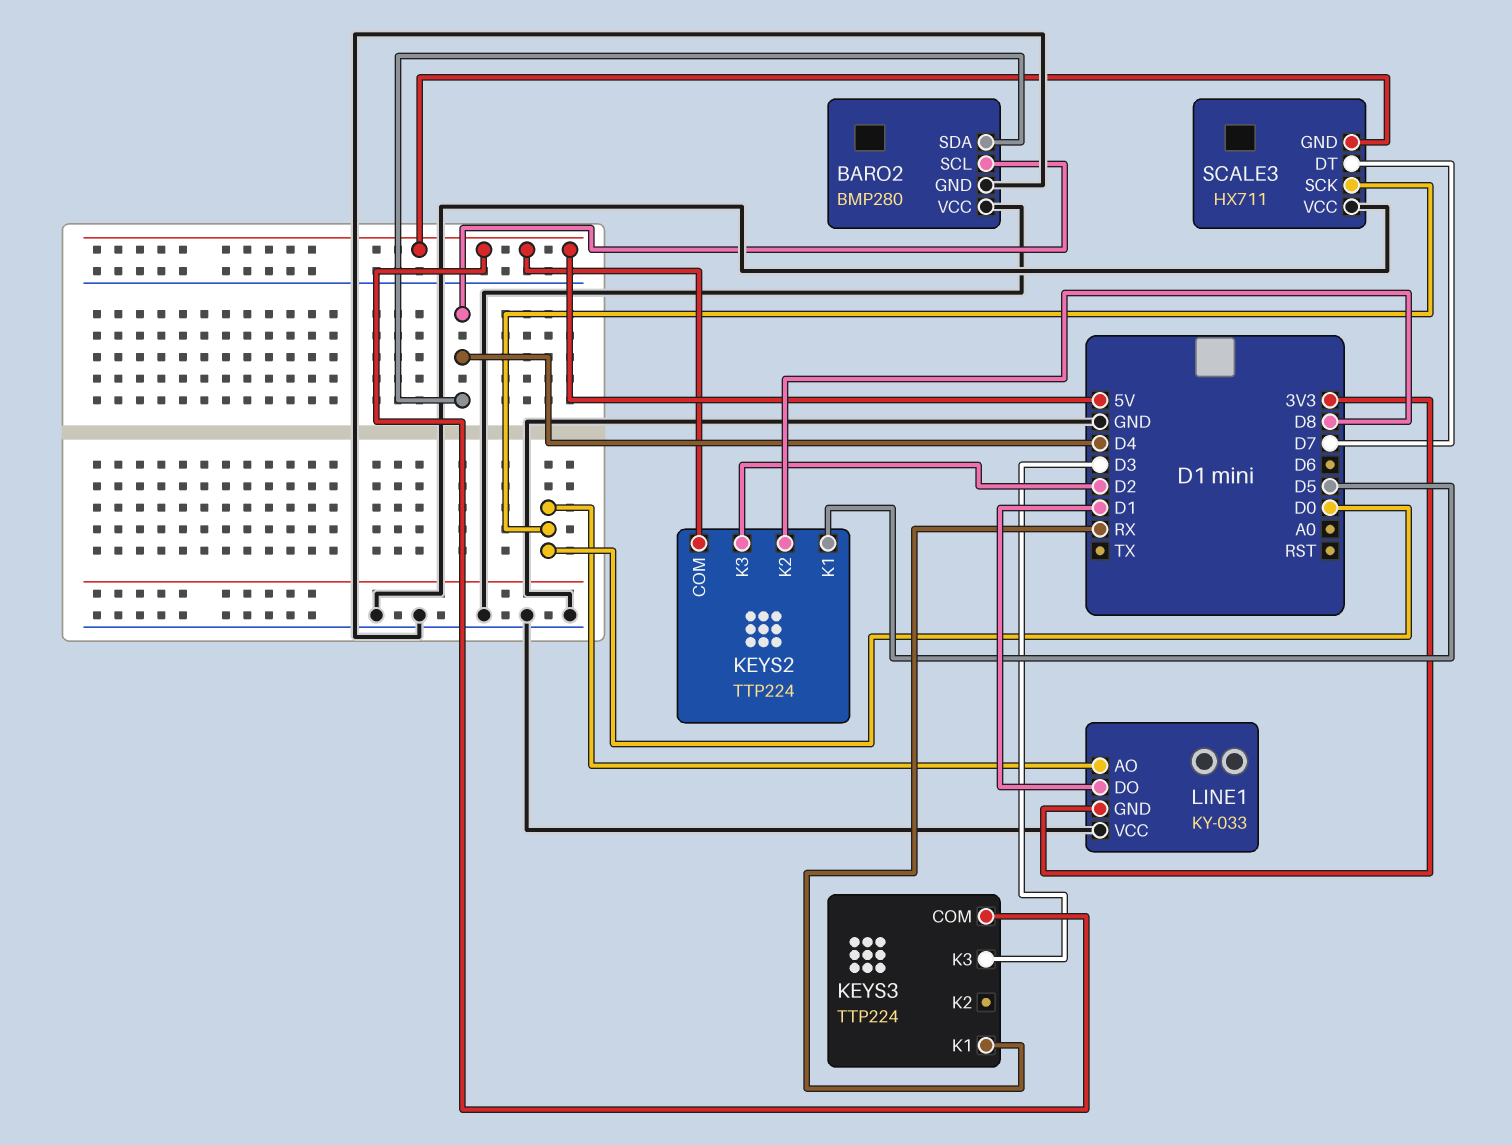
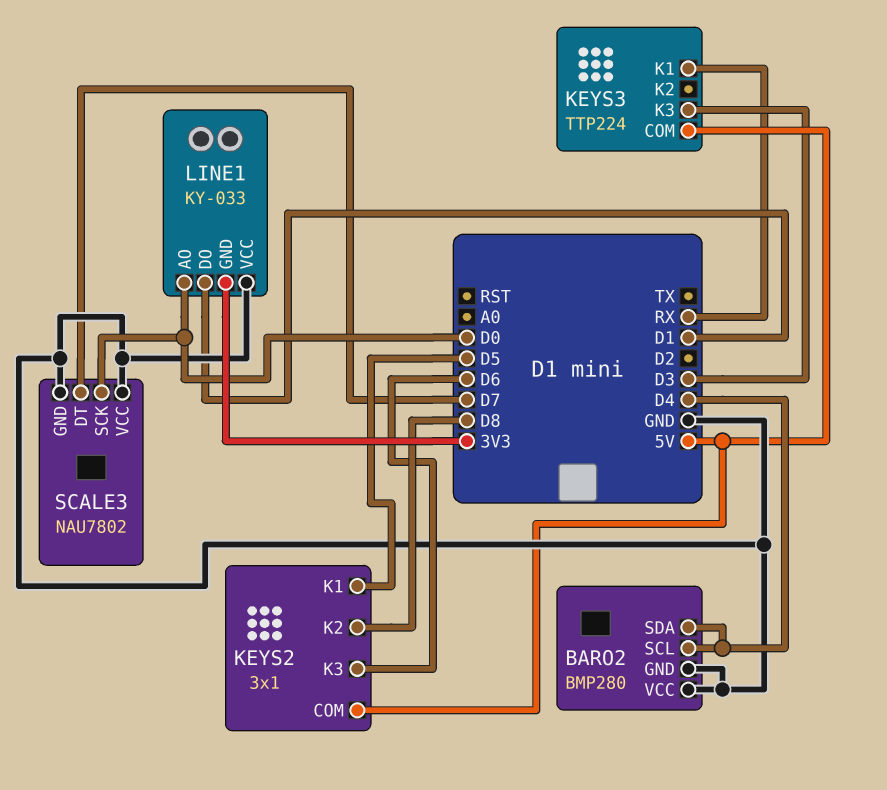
KEYS2: TTP224 -> 3x1
KEYS2 pin K3: D2 -> D6
SCALE3: HX711 -> NAU7802
SCALE3 pin GND: 5V -> GND

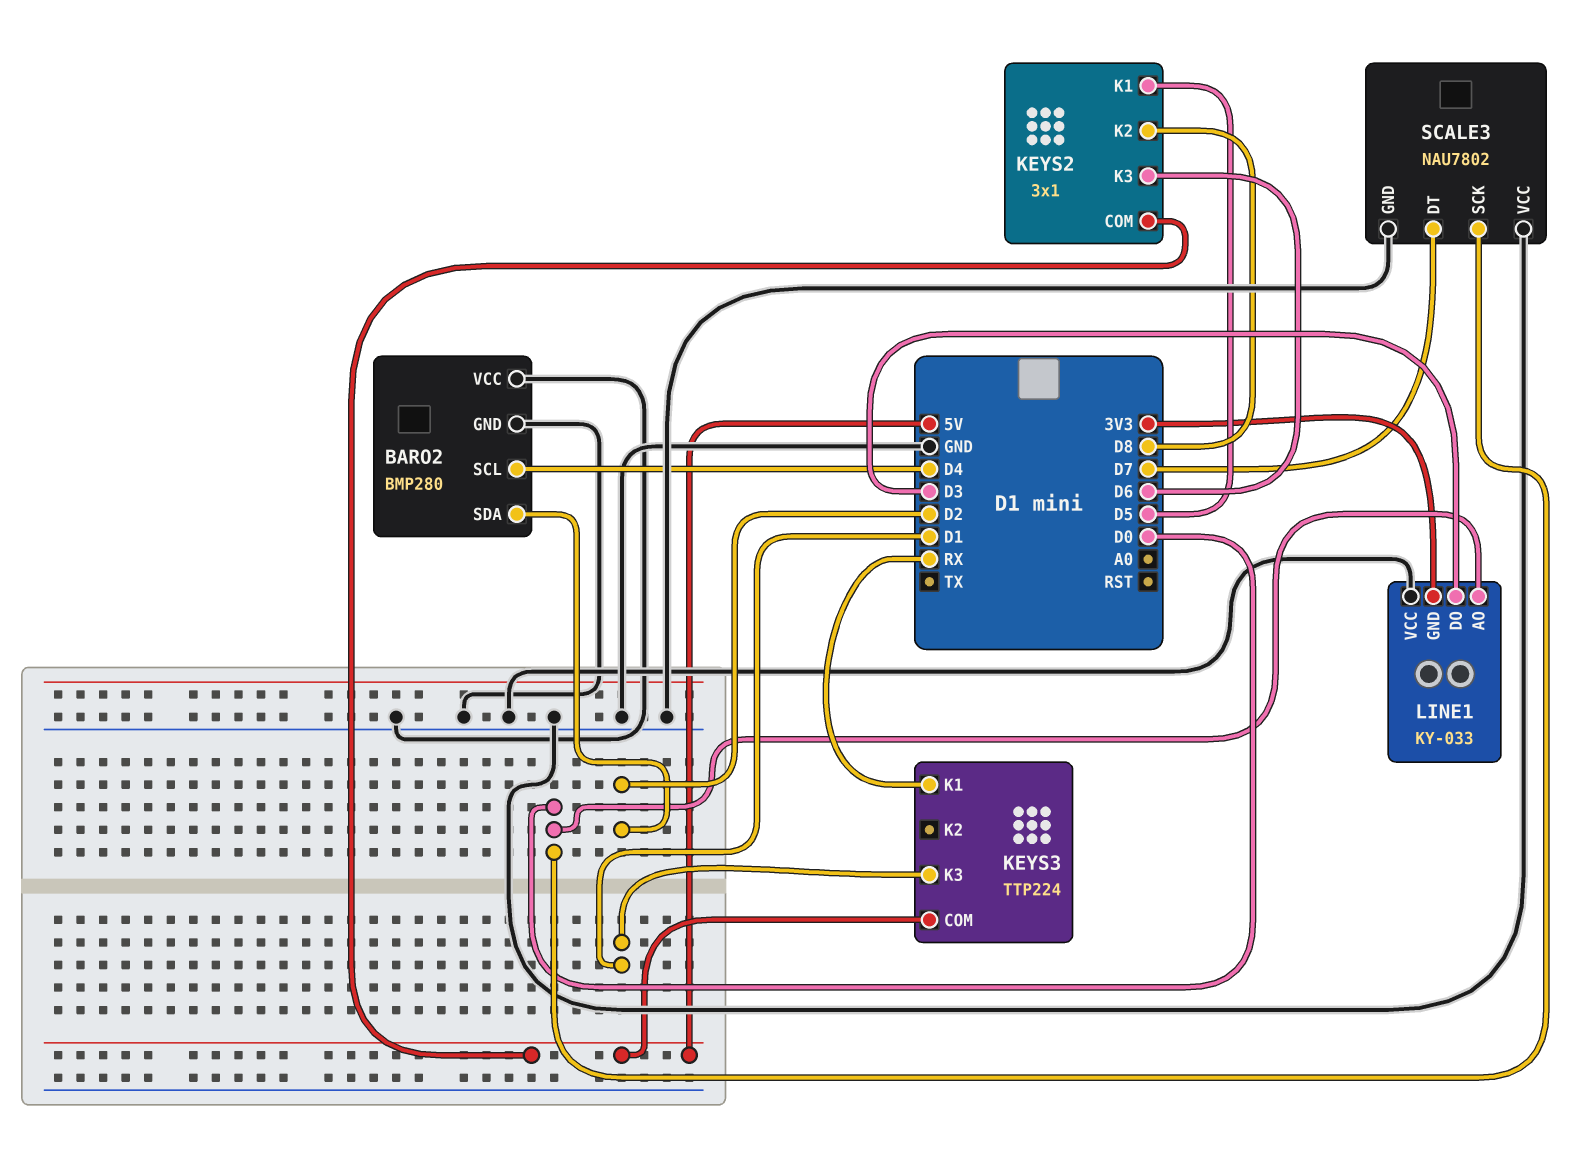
BARO2 pin SDA: D4 -> D2
KEYS3 pin K3: D3 -> D1
LINE1 pin DO: D1 -> D3

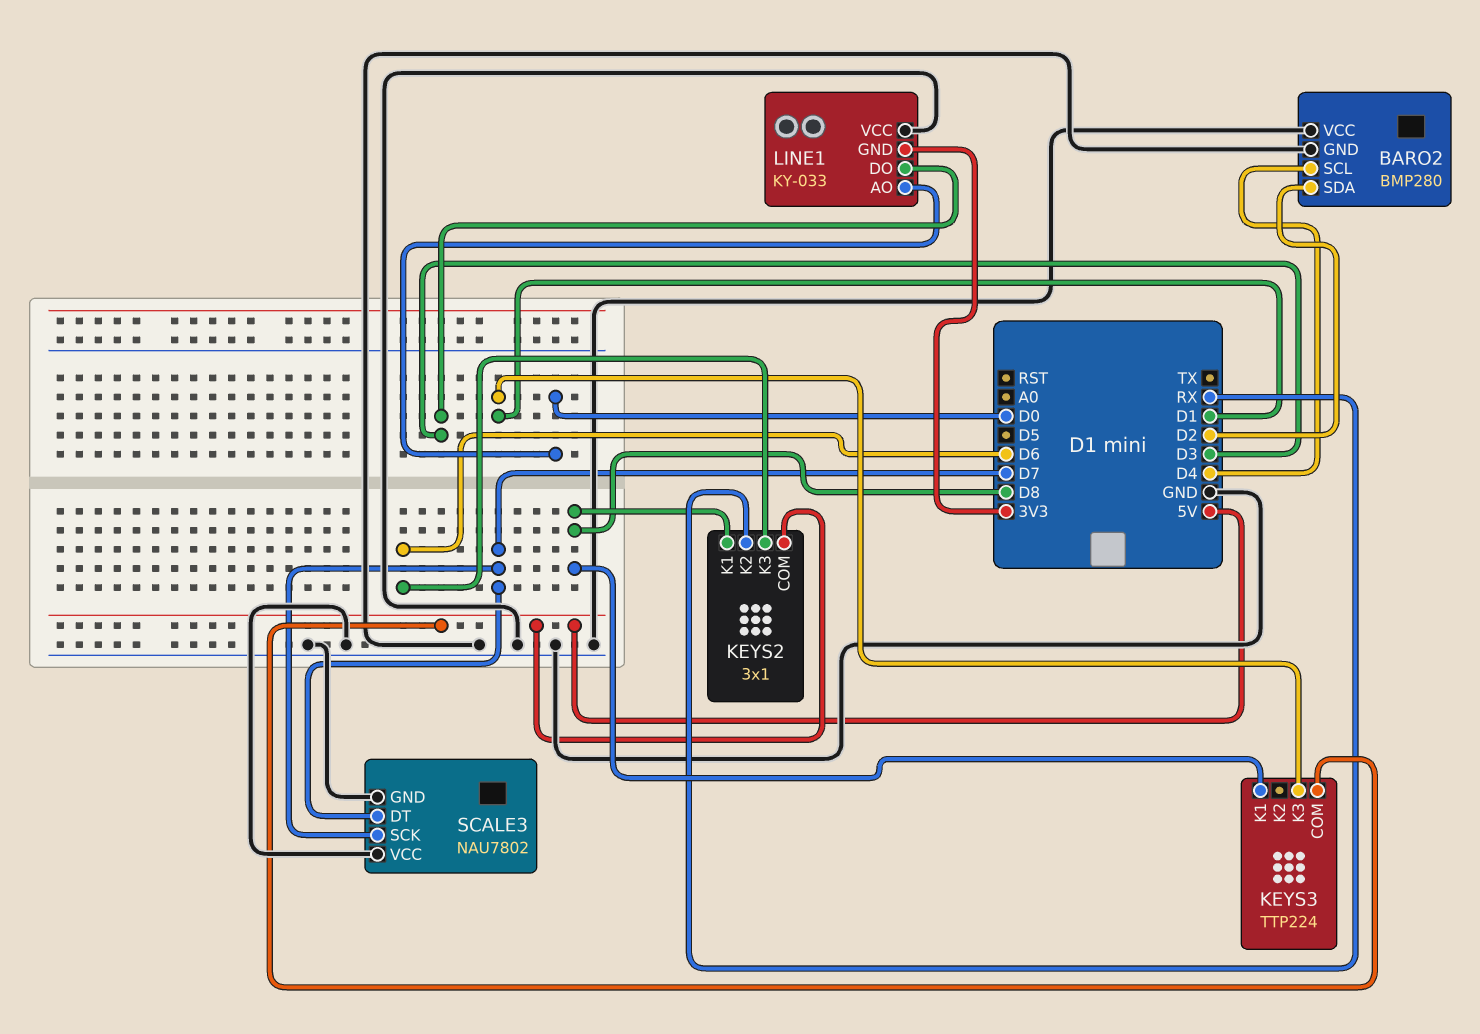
KEYS2 pin K1: D5 -> D8
KEYS2 pin K2: D8 -> RX
KEYS3 pin K1: RX -> D8
SCALE3 pin SCK: D0 -> D7

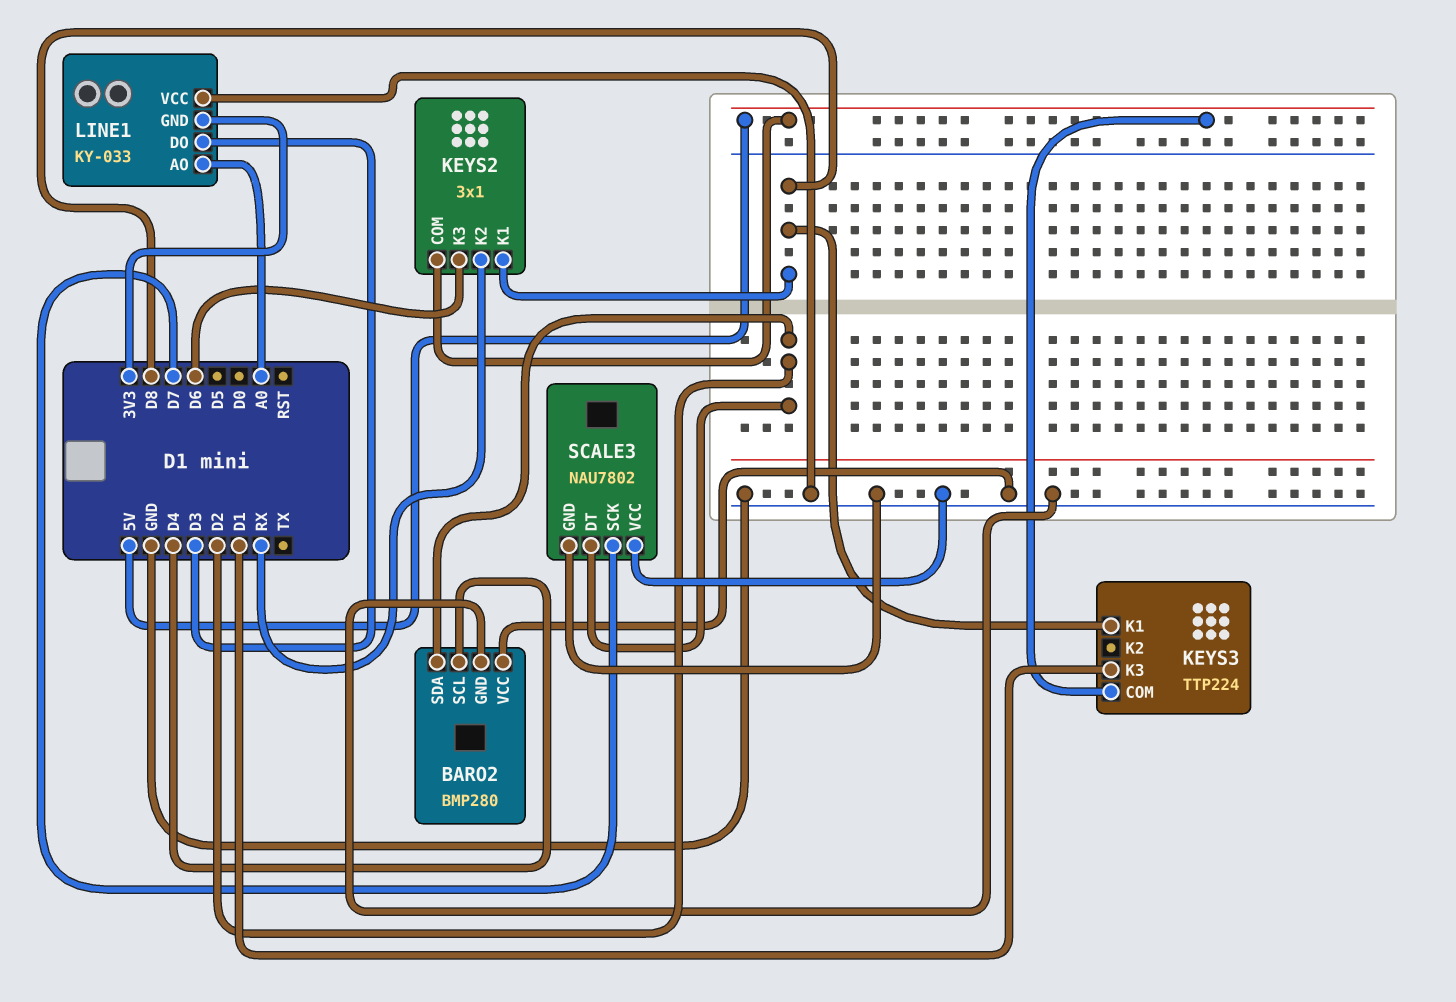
LINE1 pin AO: D0 -> A0
SCALE3 pin DT: D7 -> D2

